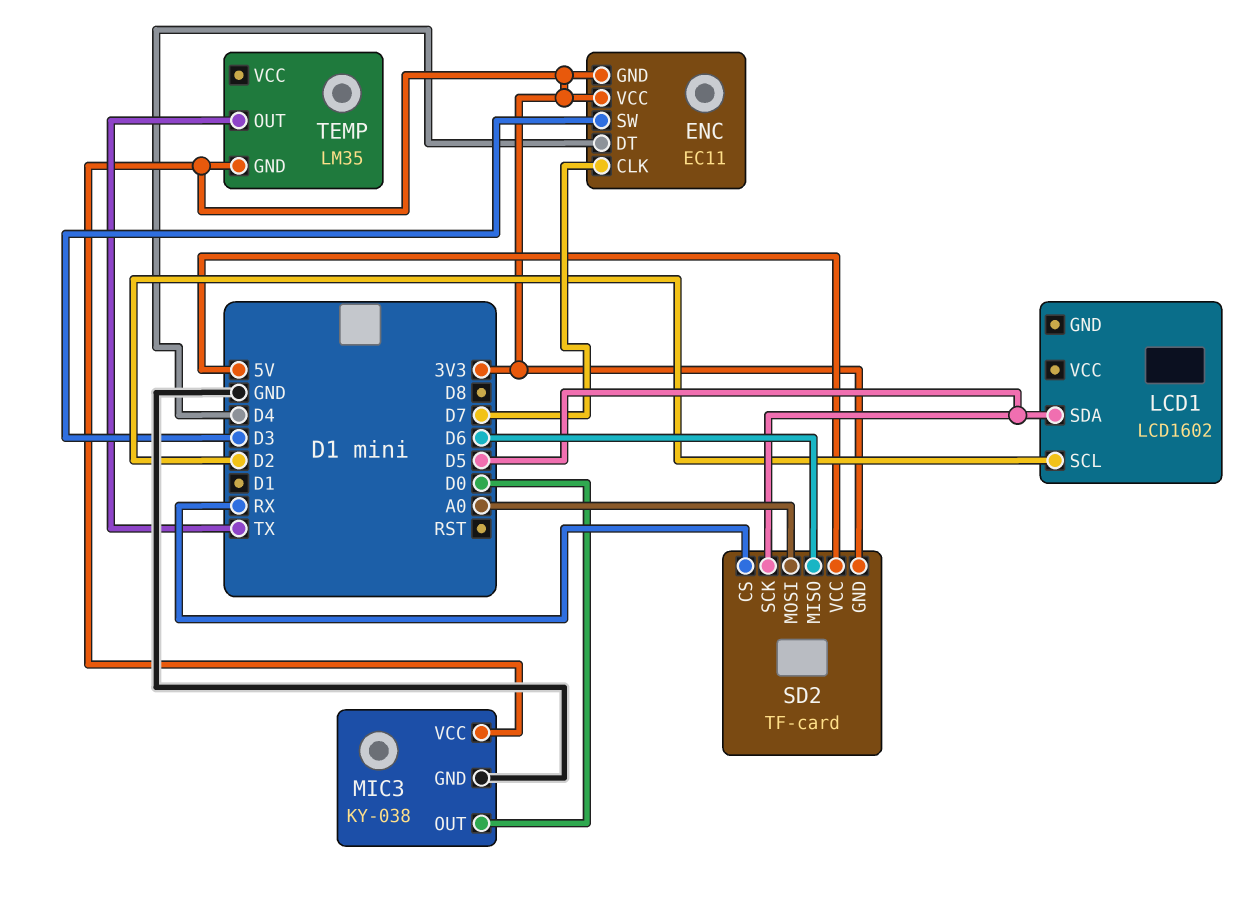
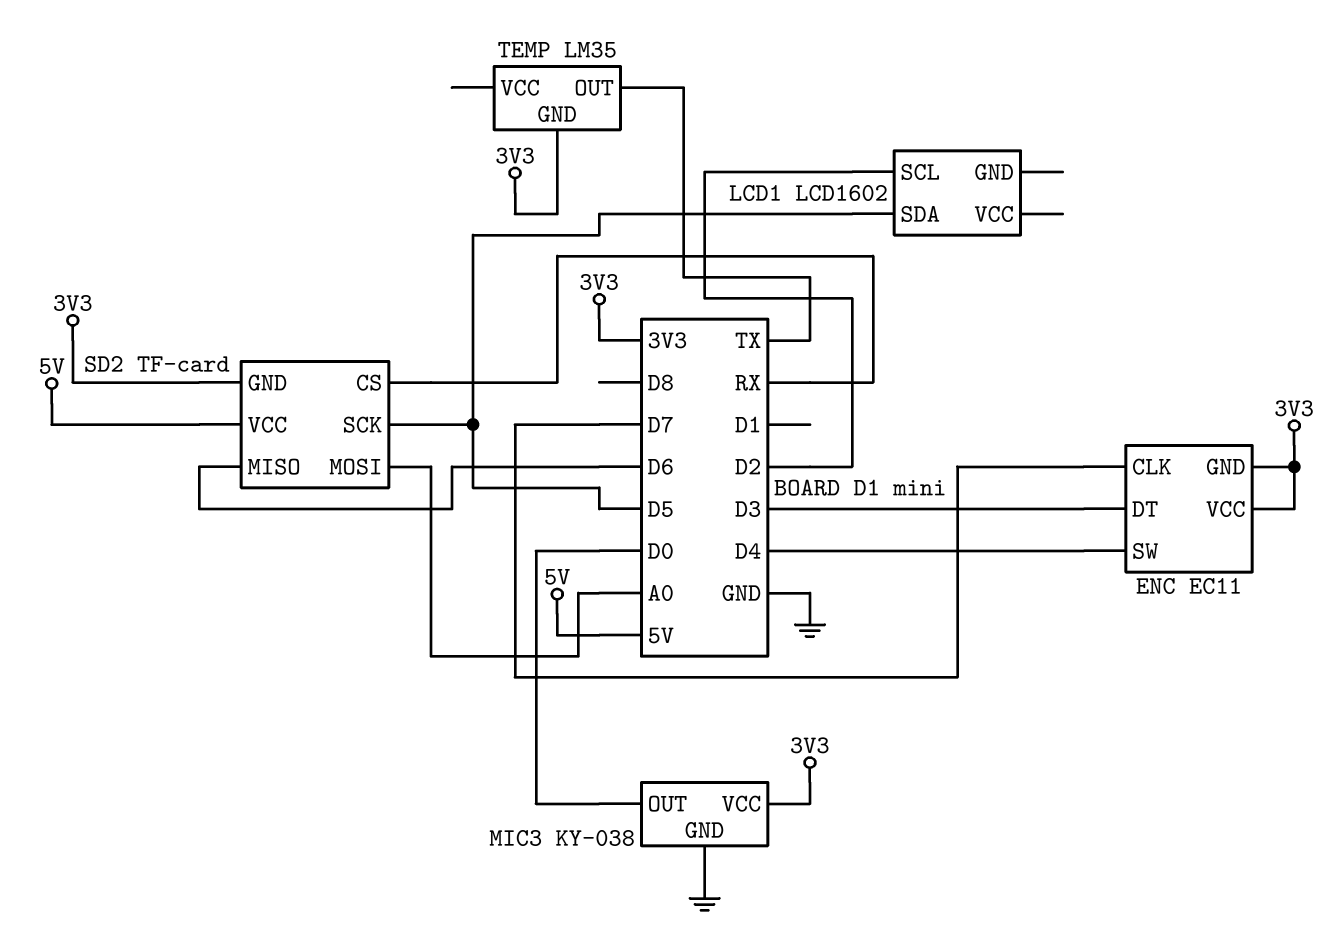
ENC pin DT: D4 -> D3
ENC pin SW: D3 -> D4

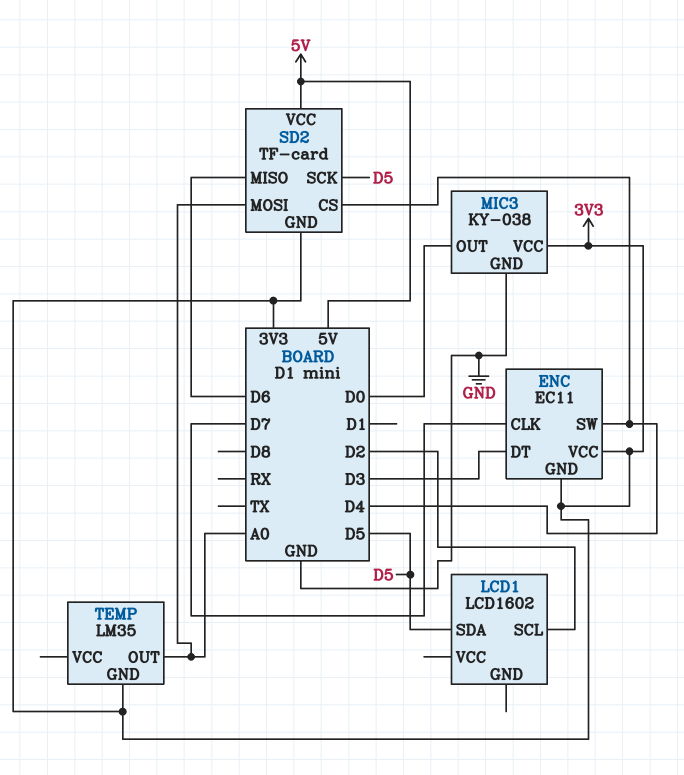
SD2 pin CS: RX -> D4
TEMP pin OUT: TX -> A0

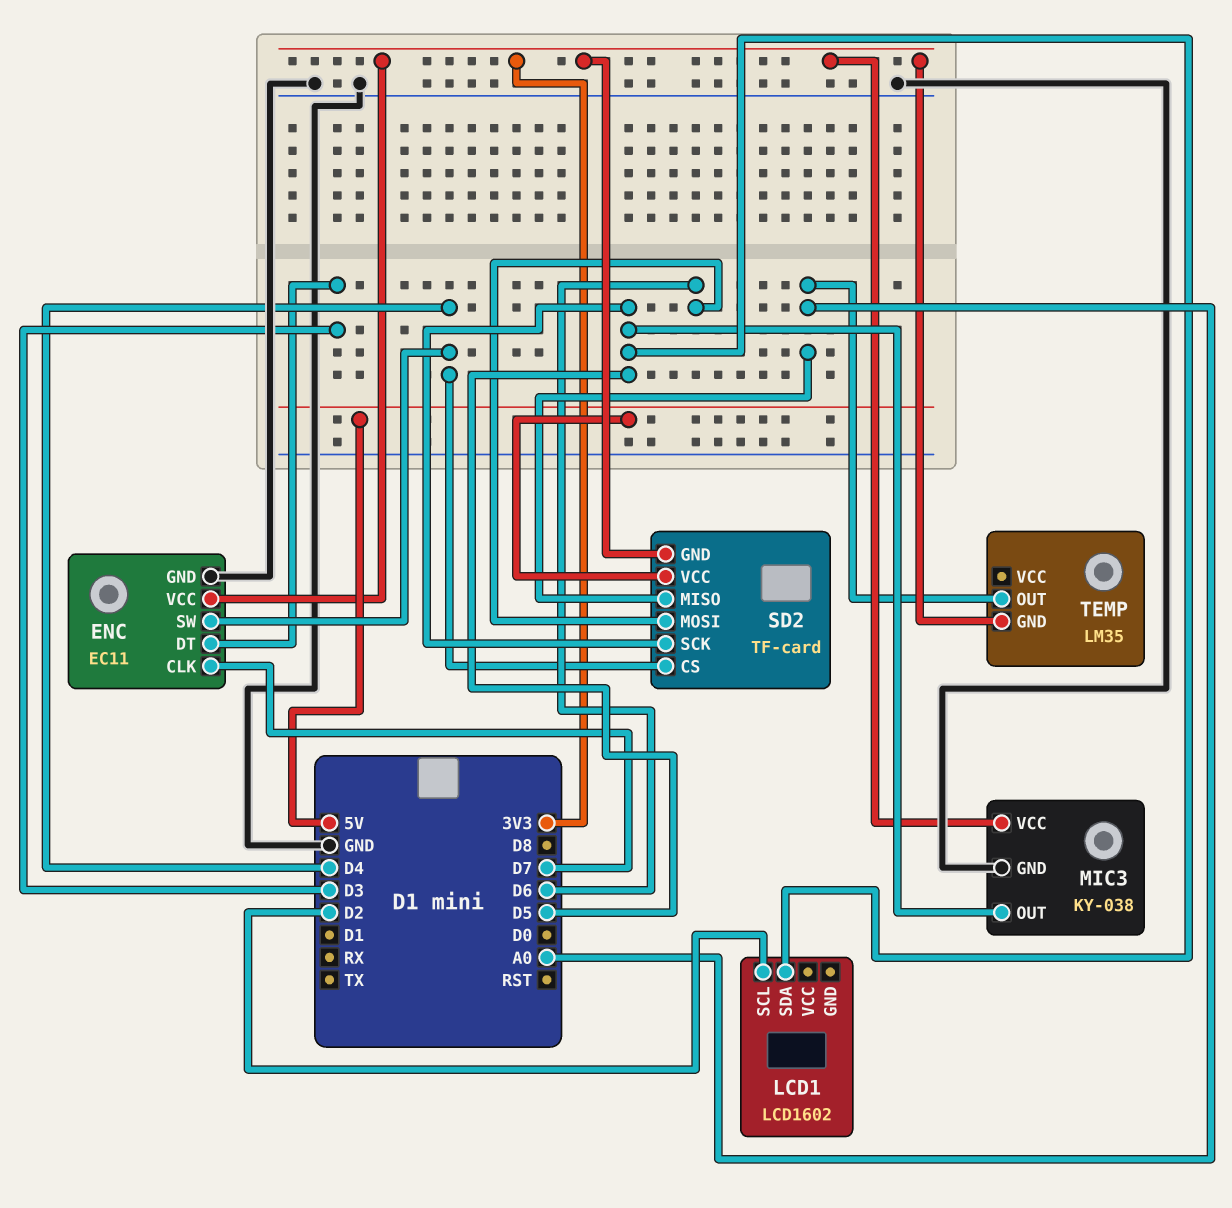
ENC pin GND: 3V3 -> GND
MIC3 pin OUT: D0 -> D5
SD2 pin MISO: D6 -> A0
SD2 pin MOSI: A0 -> D6

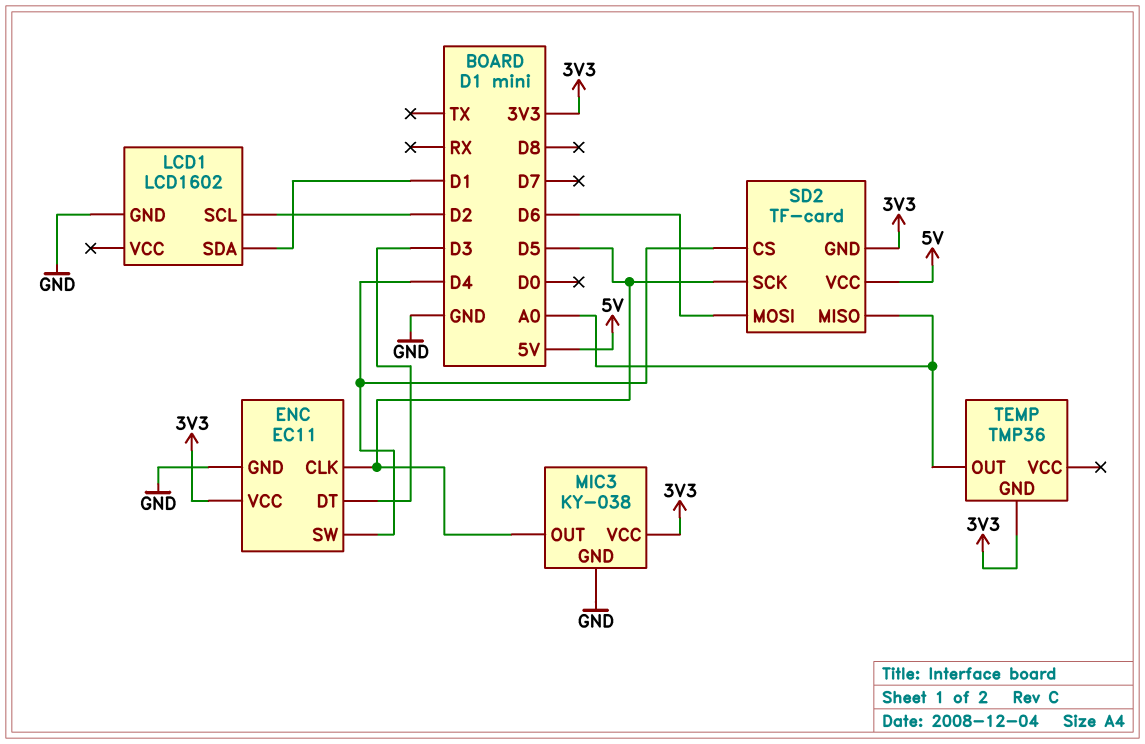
ENC pin CLK: D7 -> D5
LCD1 pin GND: none -> GND
LCD1 pin SDA: D5 -> D1
TEMP: LM35 -> TMP36

